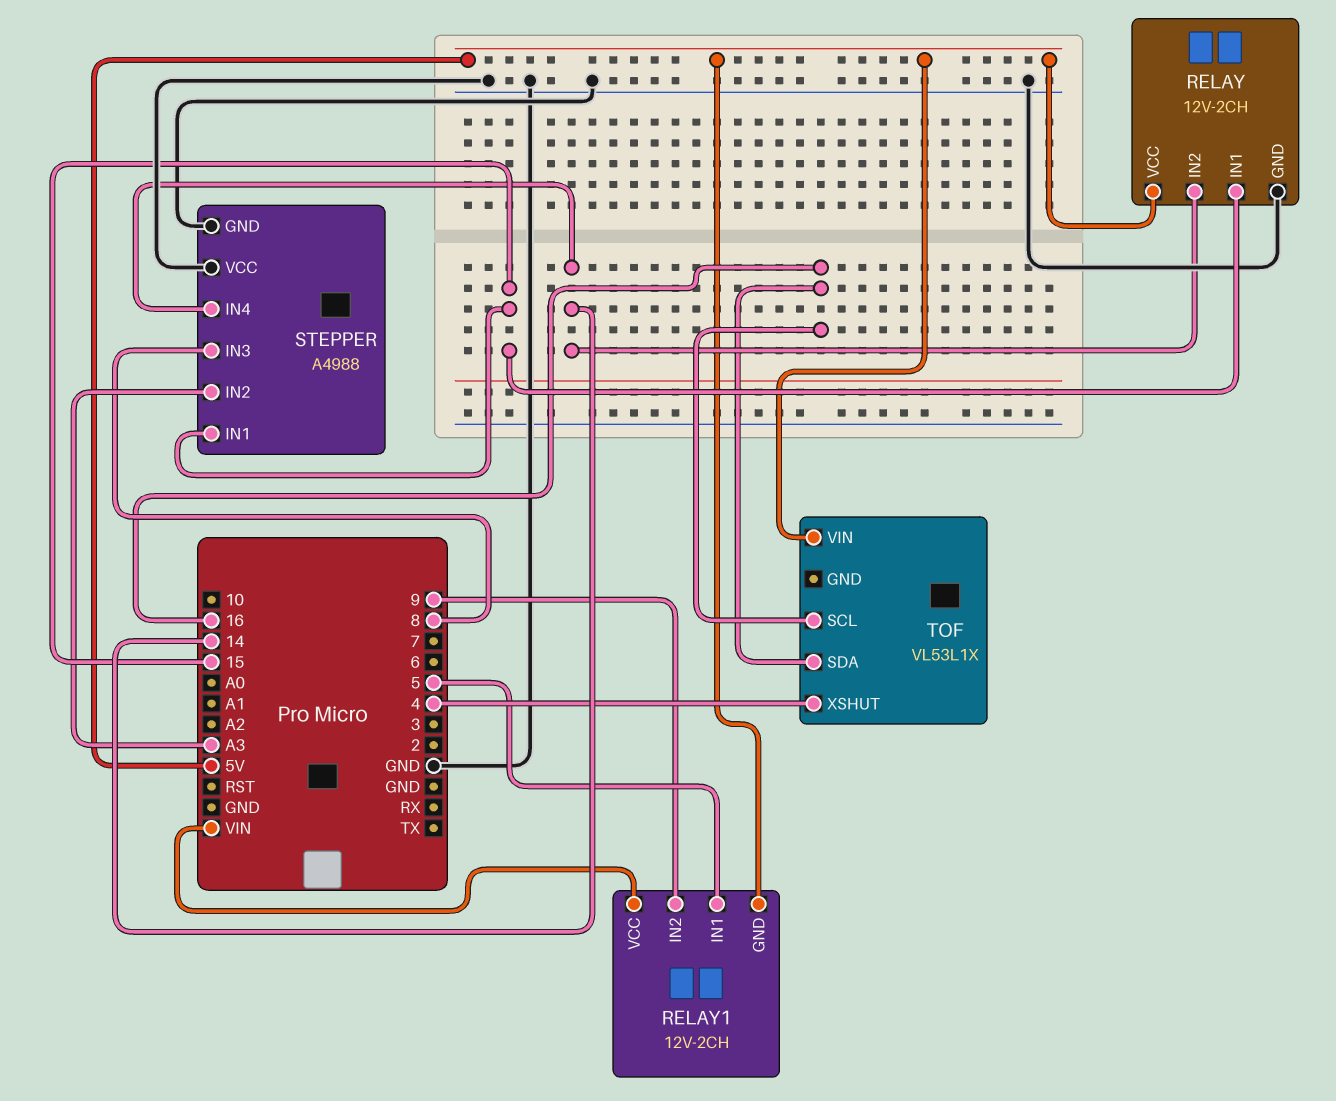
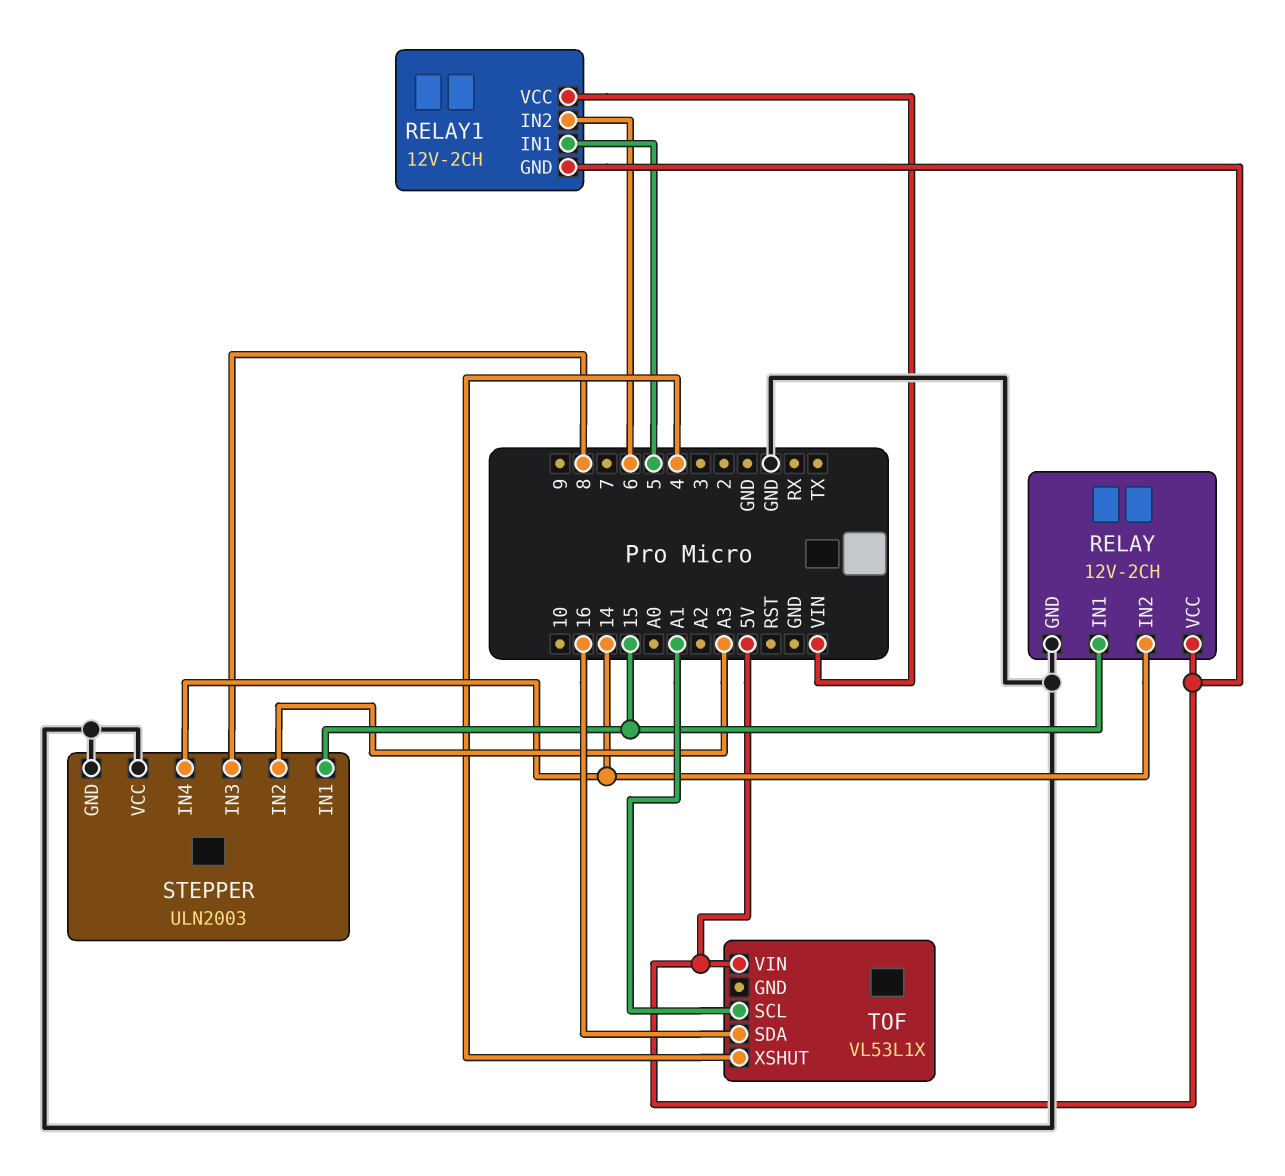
RELAY1 pin IN2: 9 -> 6
STEPPER: A4988 -> ULN2003
TOF pin SCL: 16 -> A1

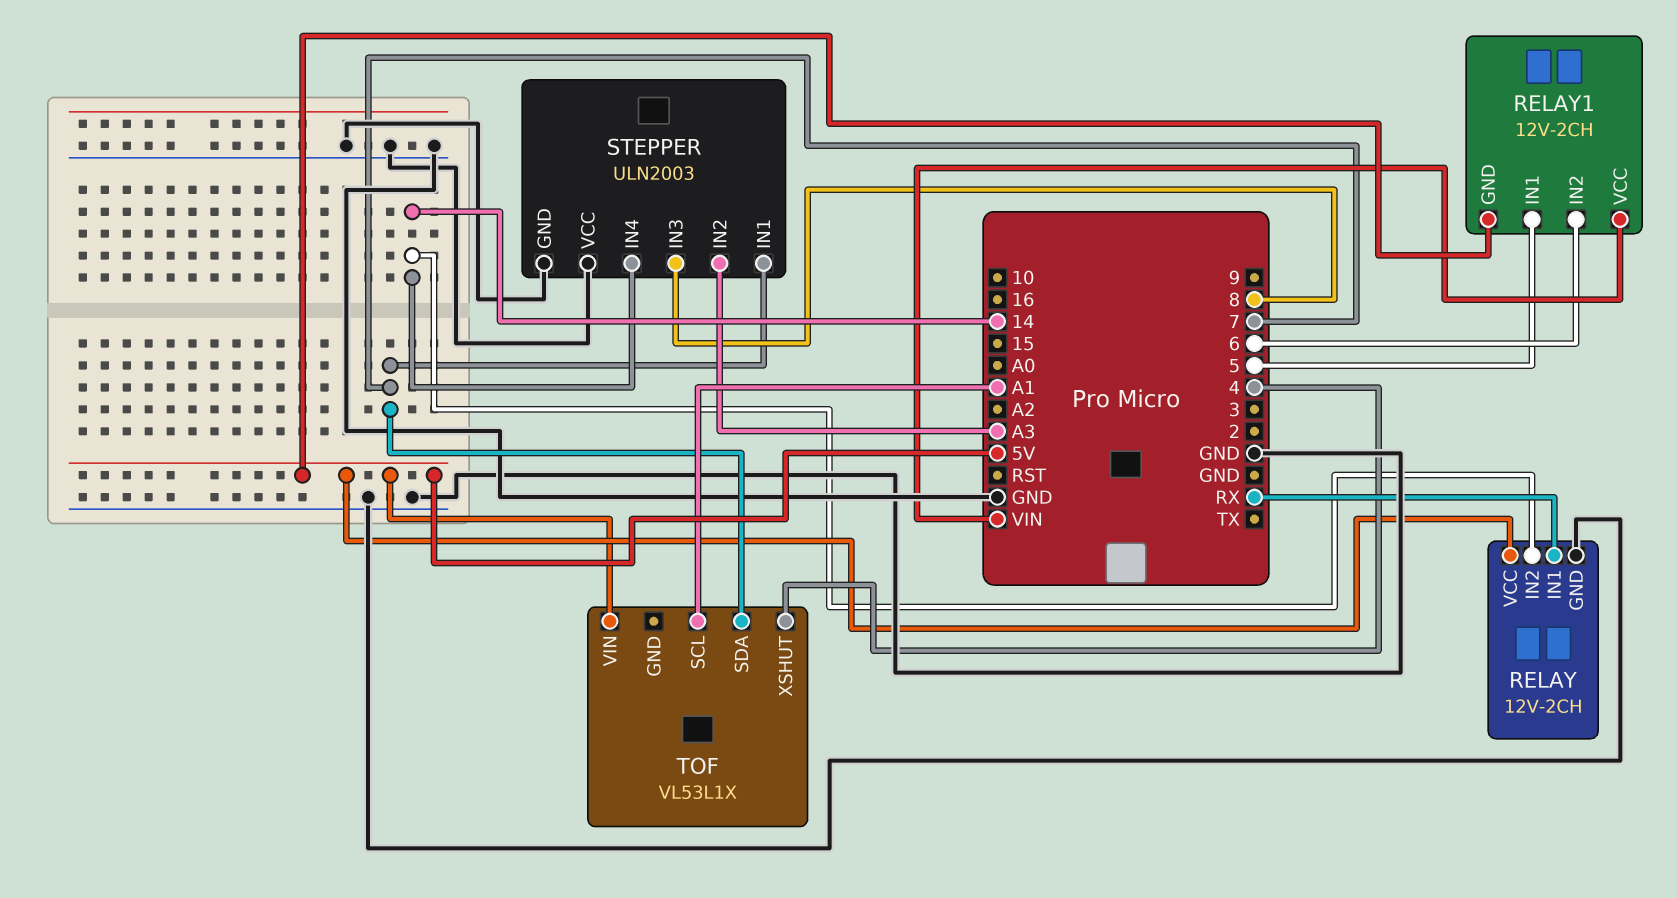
RELAY pin IN1: 15 -> RX
STEPPER pin IN1: 15 -> 7
TOF pin SDA: 16 -> 7

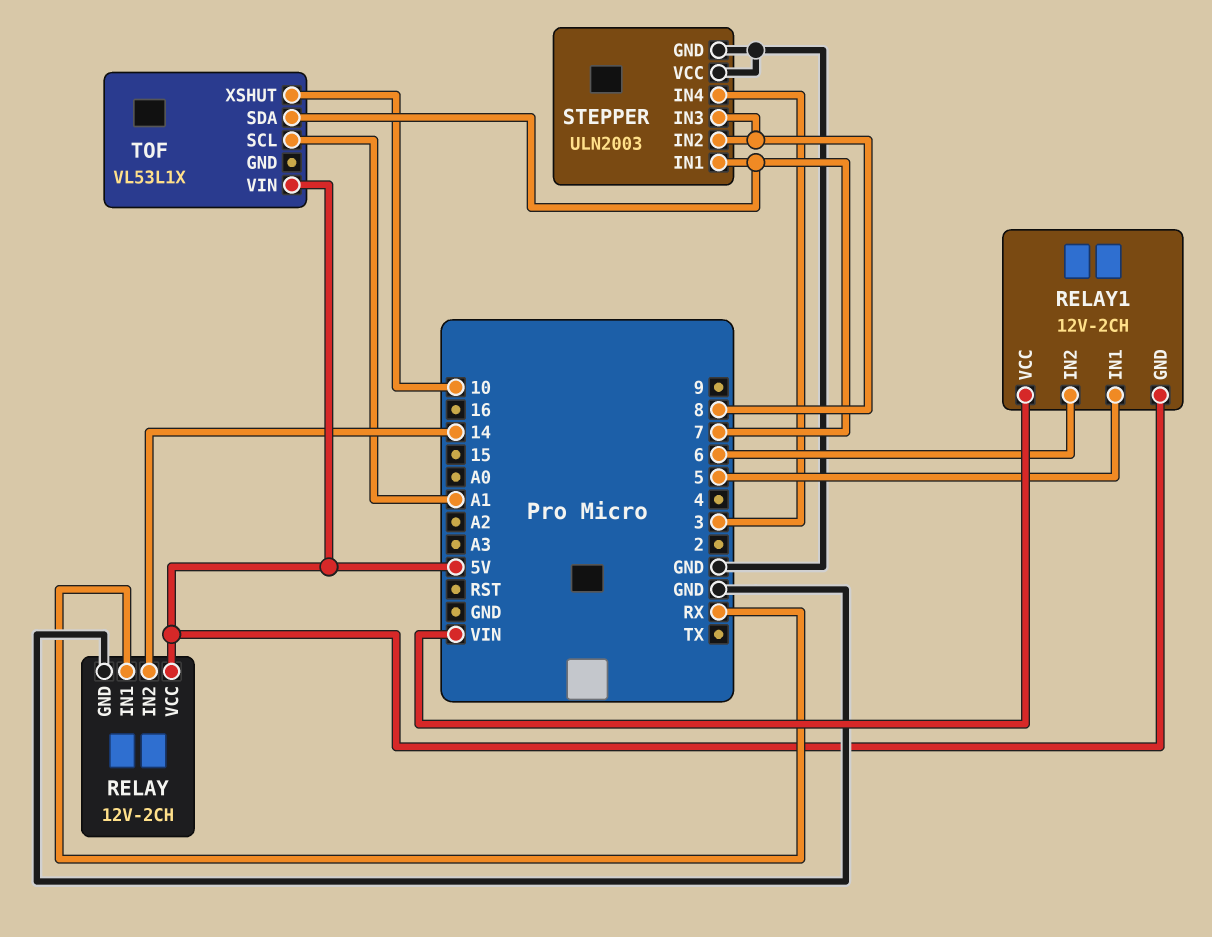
STEPPER pin IN2: A3 -> 8
STEPPER pin IN4: 14 -> 3
TOF pin XSHUT: 4 -> 10

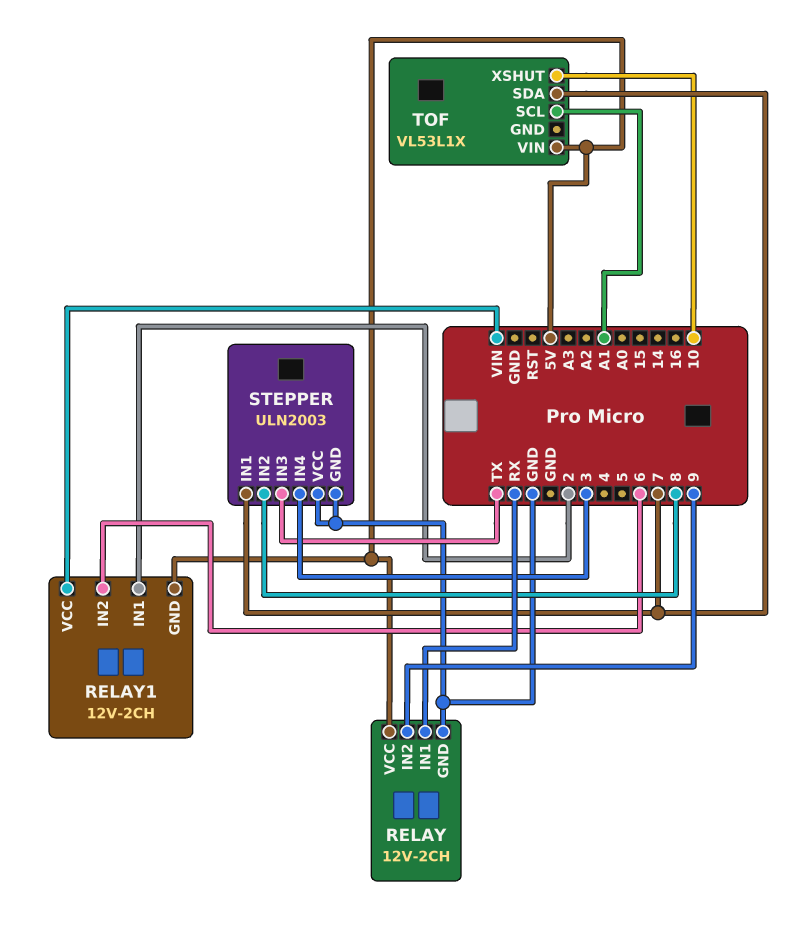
RELAY pin IN2: 14 -> 9
RELAY1 pin IN1: 5 -> 2
STEPPER pin IN3: 8 -> TX

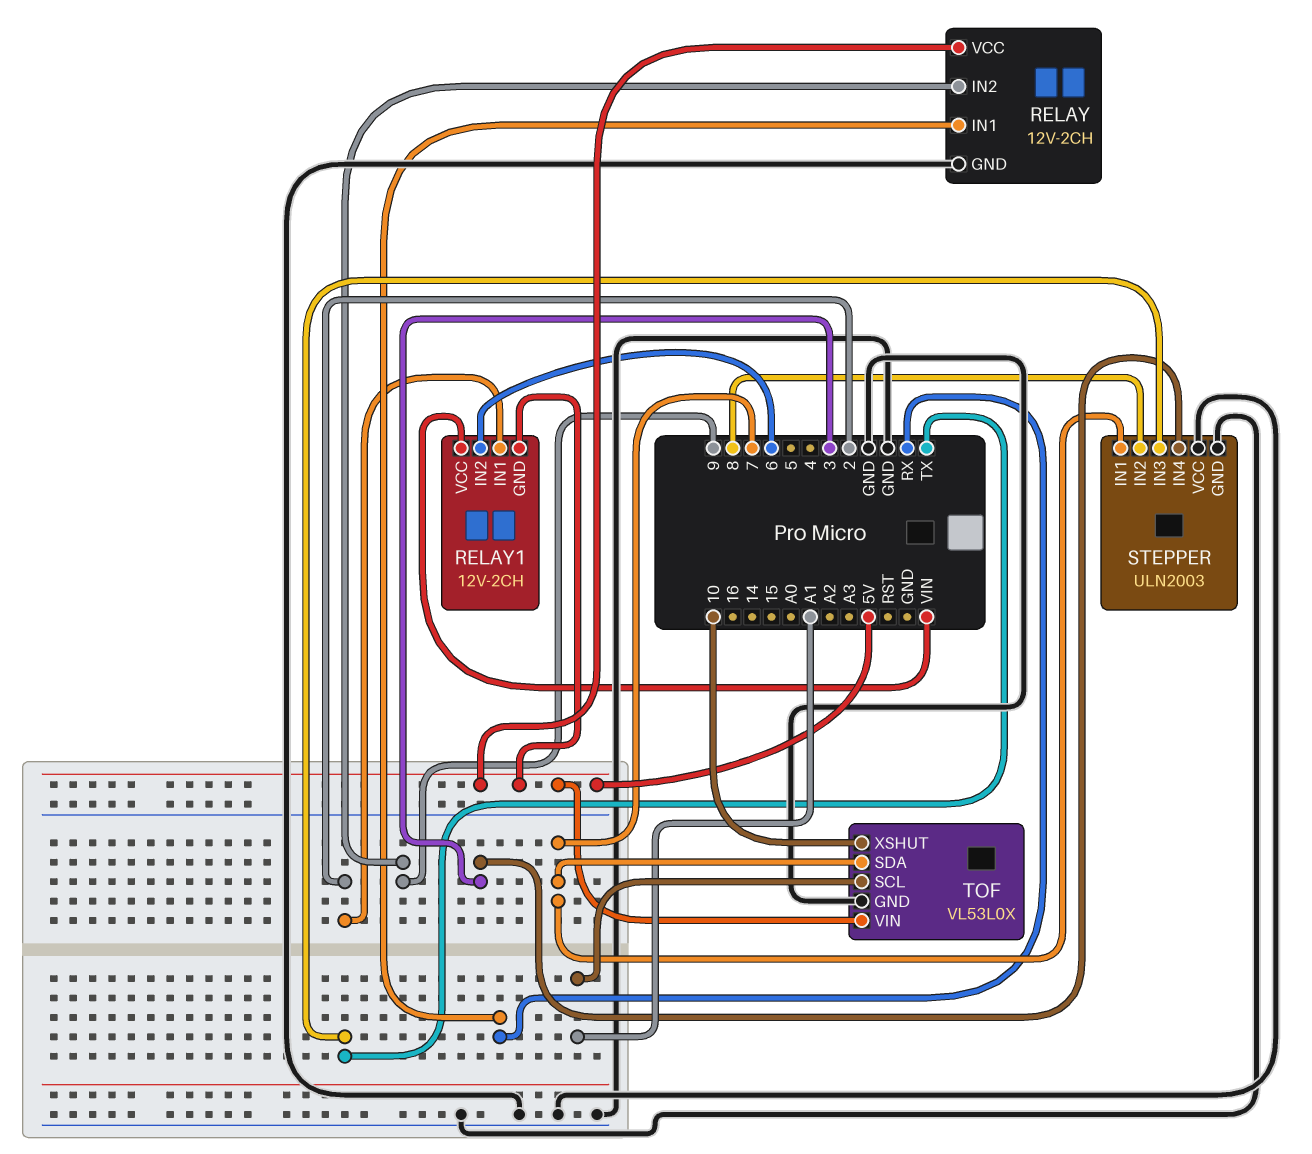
TOF: VL53L1X -> VL53L0X
TOF pin GND: none -> GND

